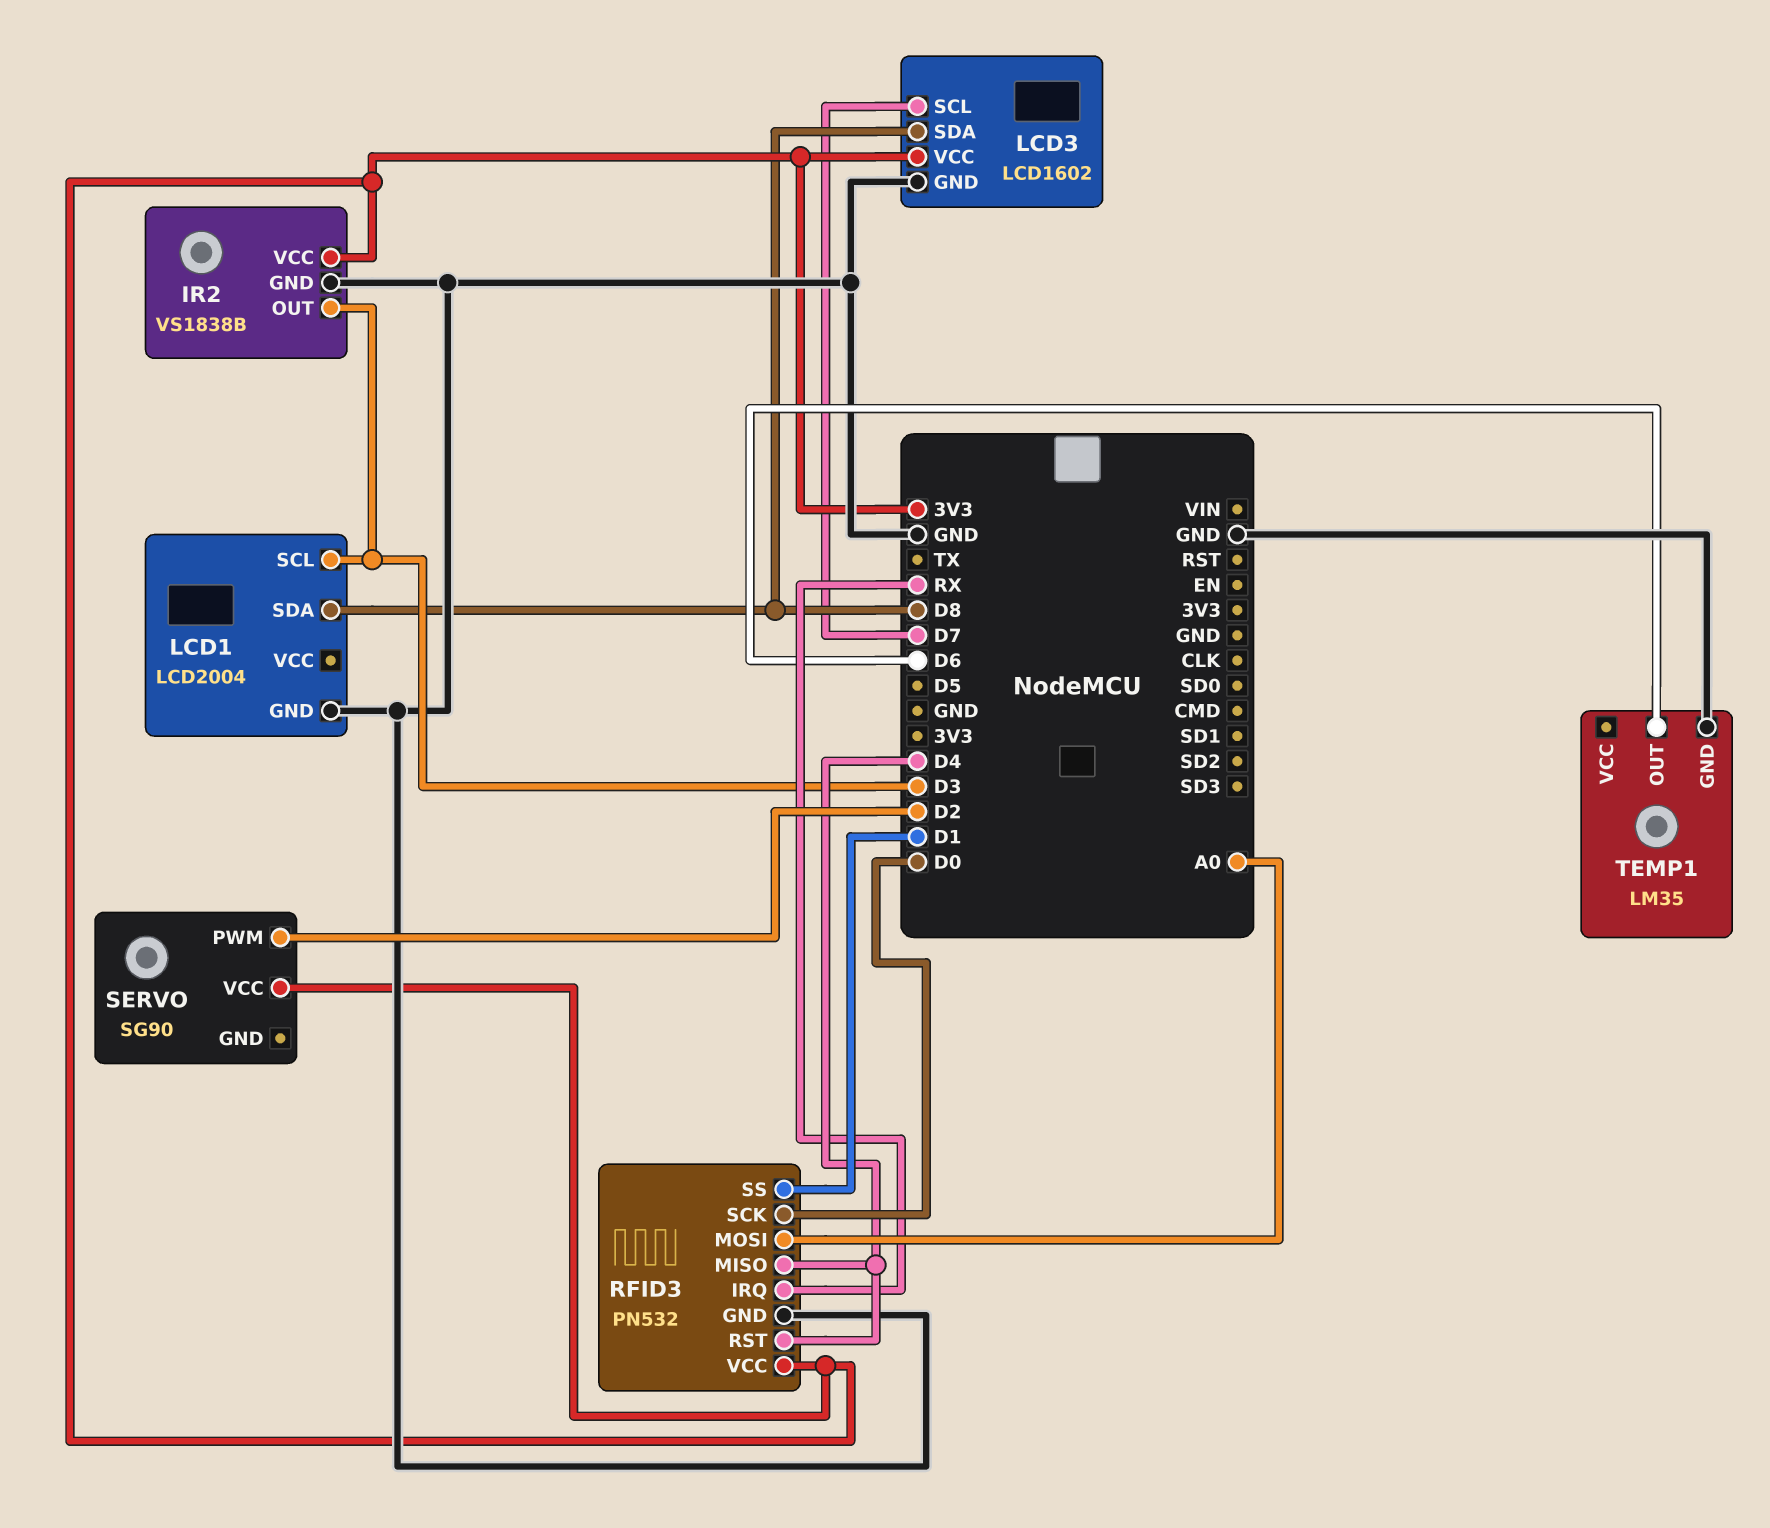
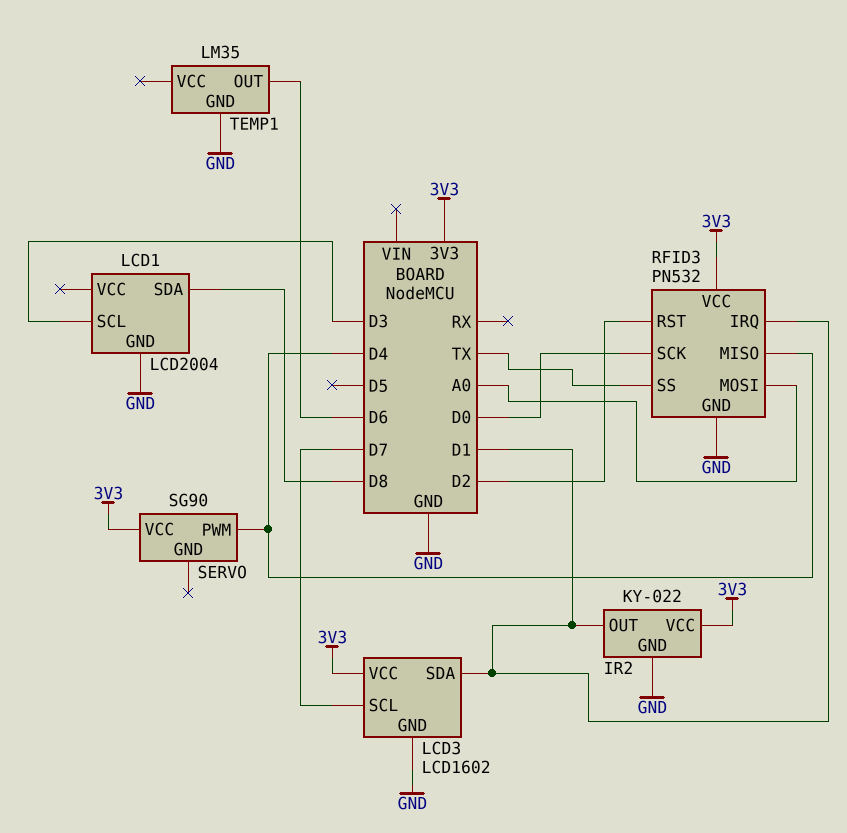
IR2: VS1838B -> KY-022
IR2 pin OUT: D3 -> D1
LCD3 pin SDA: D8 -> D1
RFID3 pin IRQ: RX -> D1
RFID3 pin RST: D4 -> D2
RFID3 pin SS: D1 -> TX
SERVO pin PWM: D2 -> D4

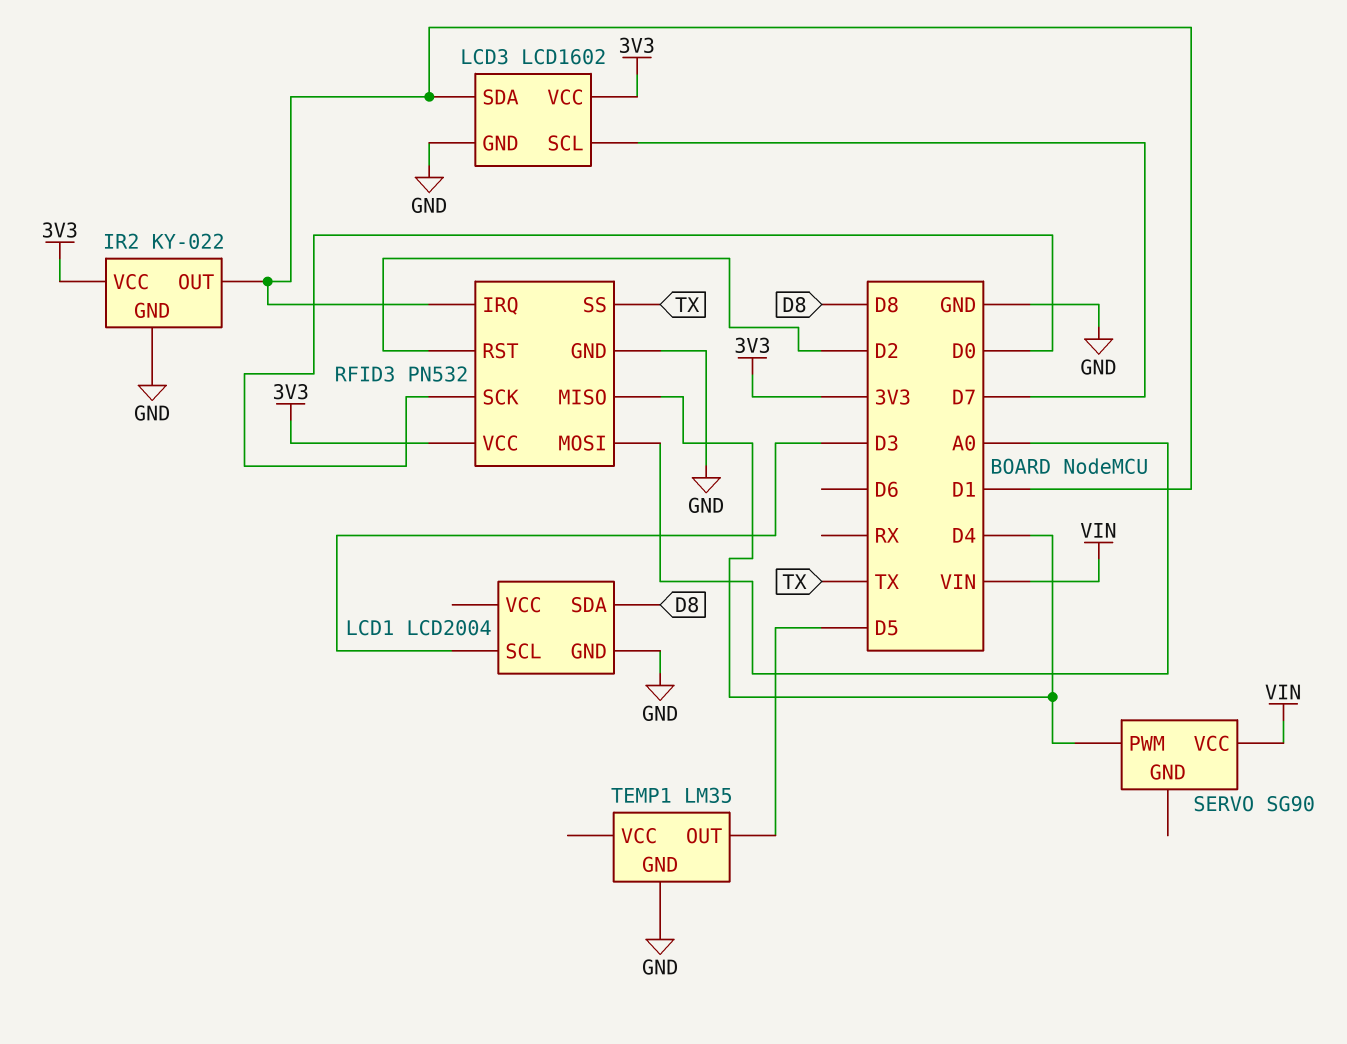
SERVO pin VCC: 3V3 -> VIN
TEMP1 pin OUT: D6 -> D5

